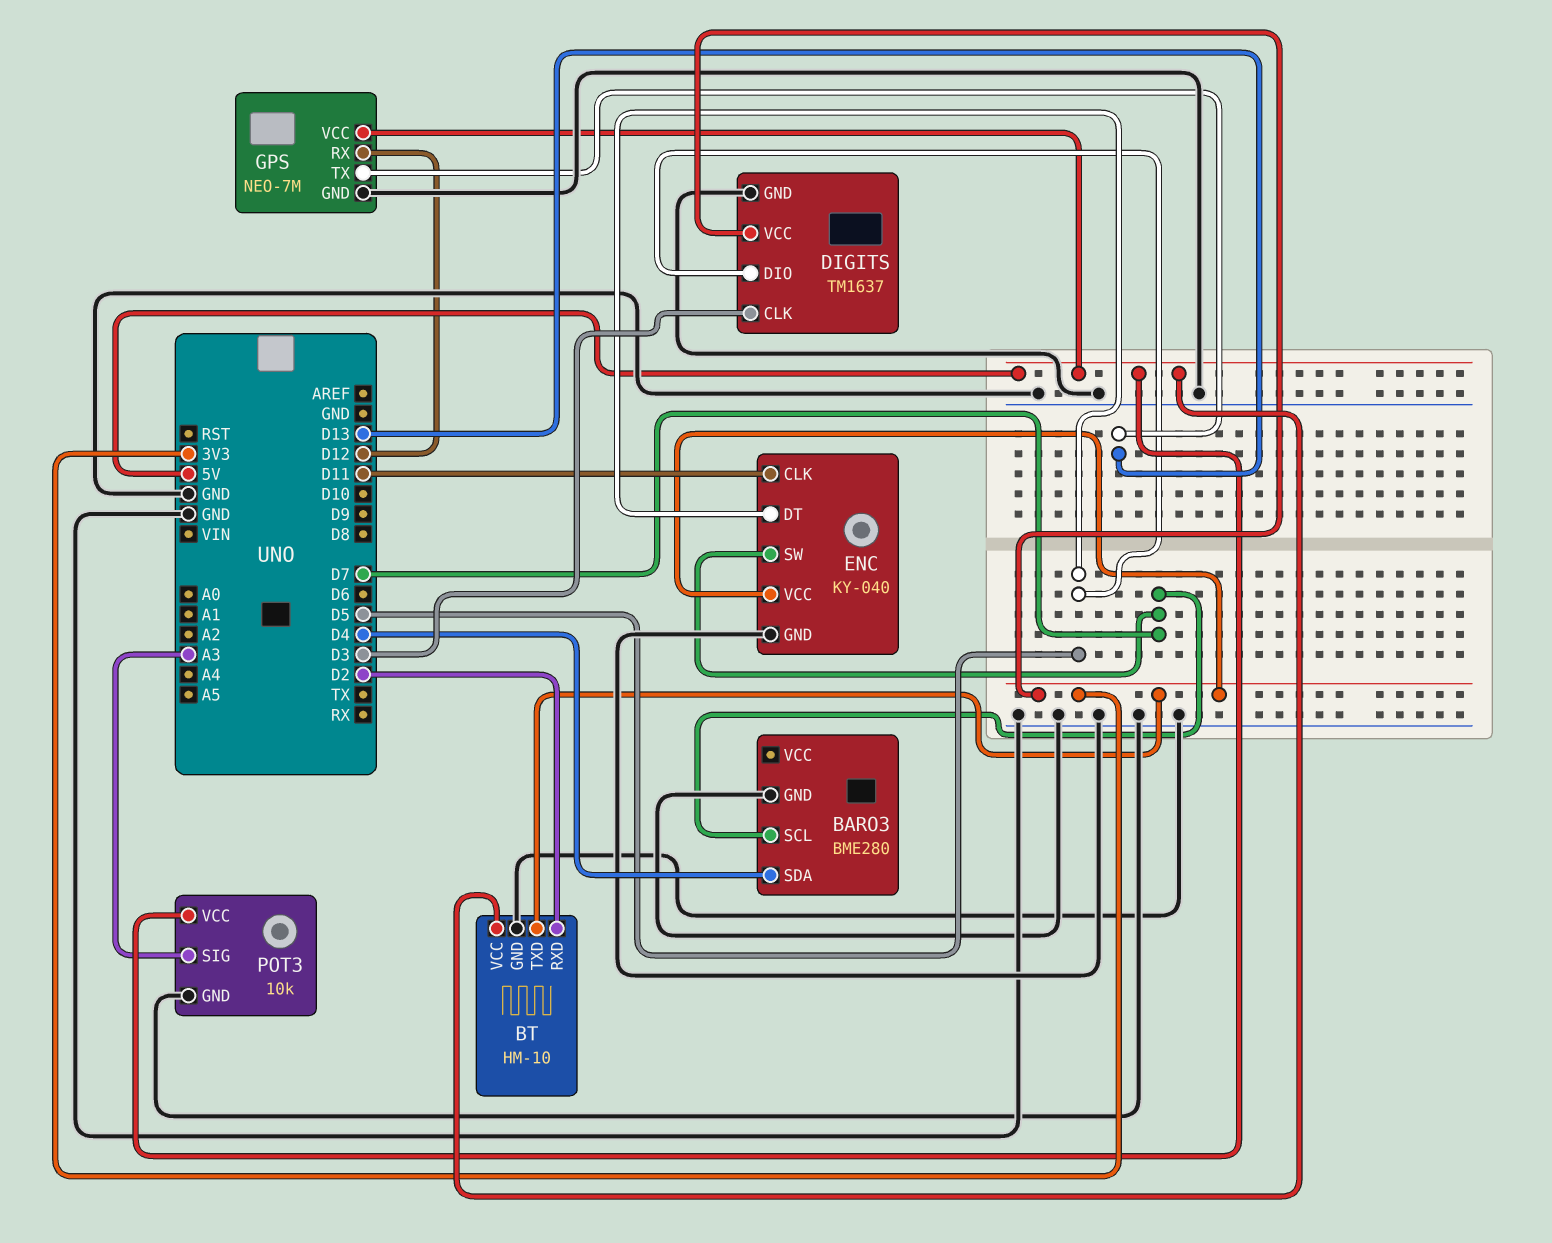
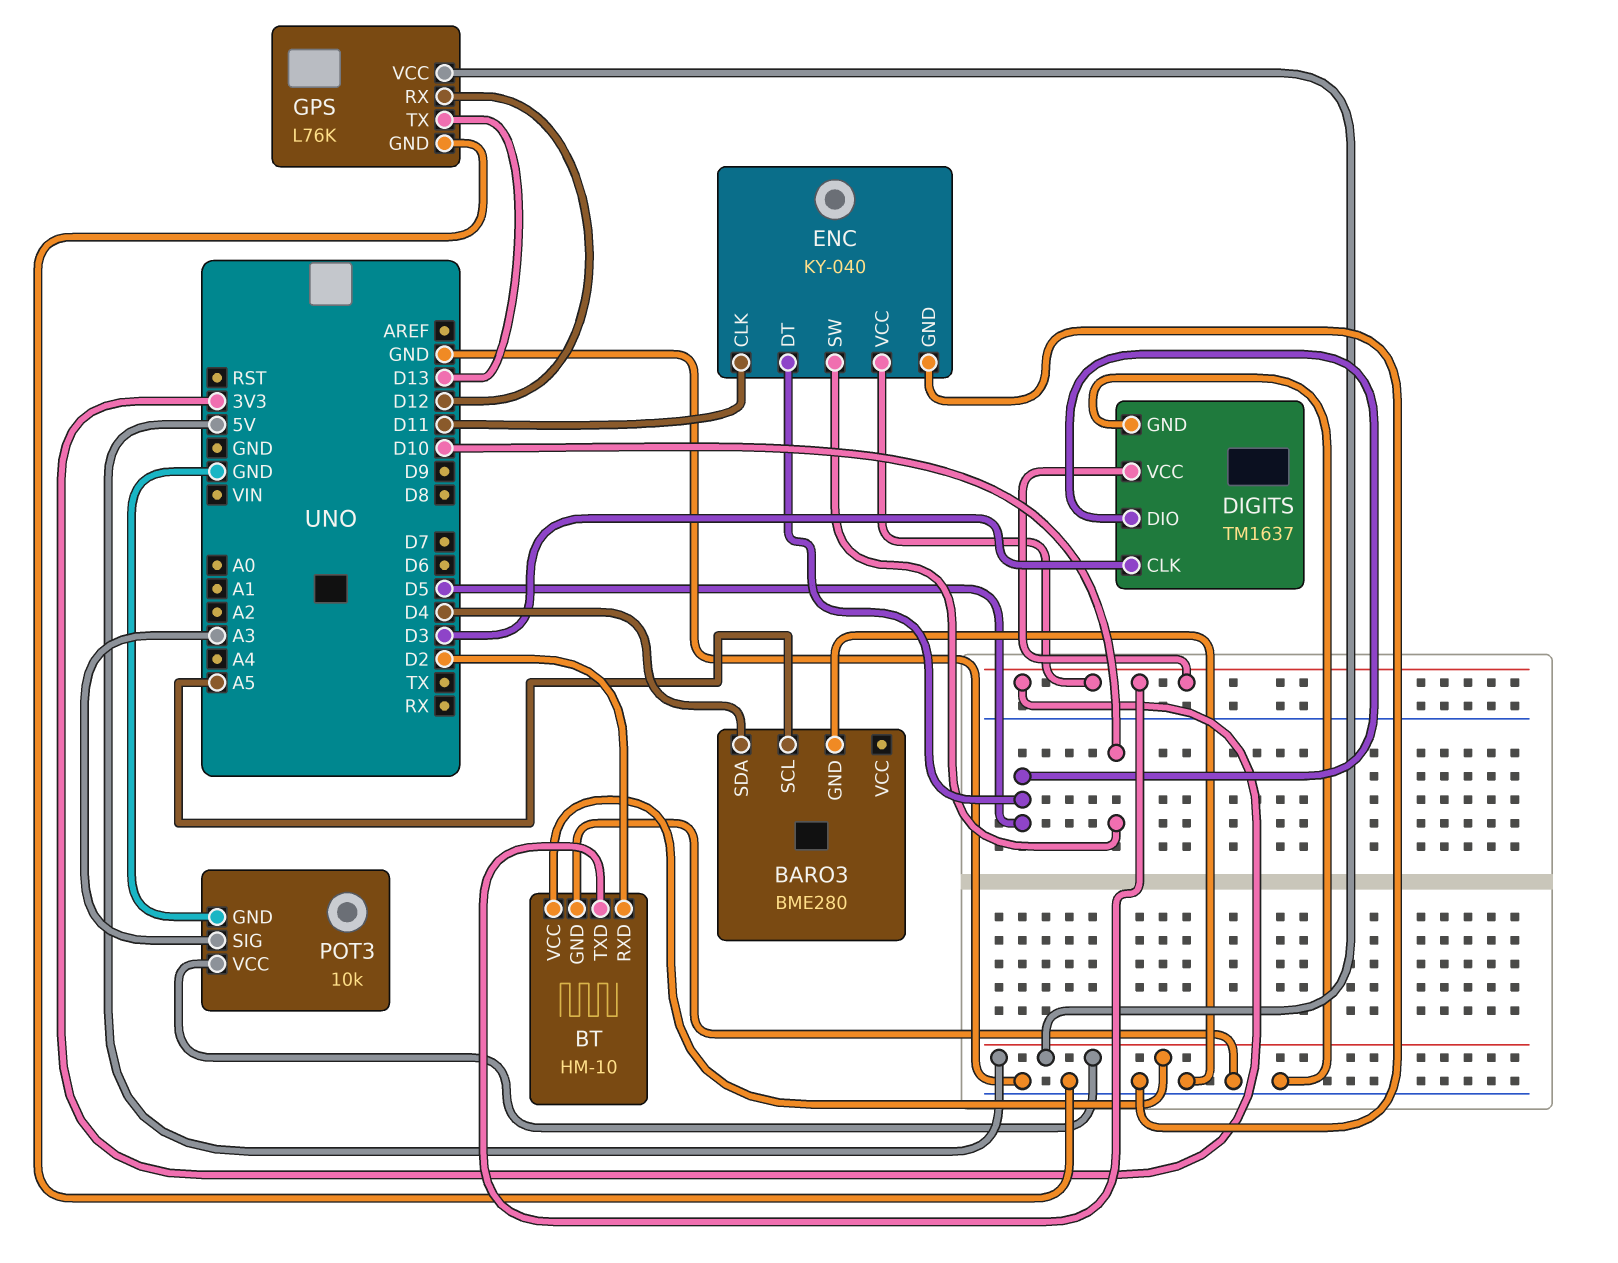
BARO3 pin SCL: D7 -> A5
ENC pin SW: D7 -> D10
GPS: NEO-7M -> L76K

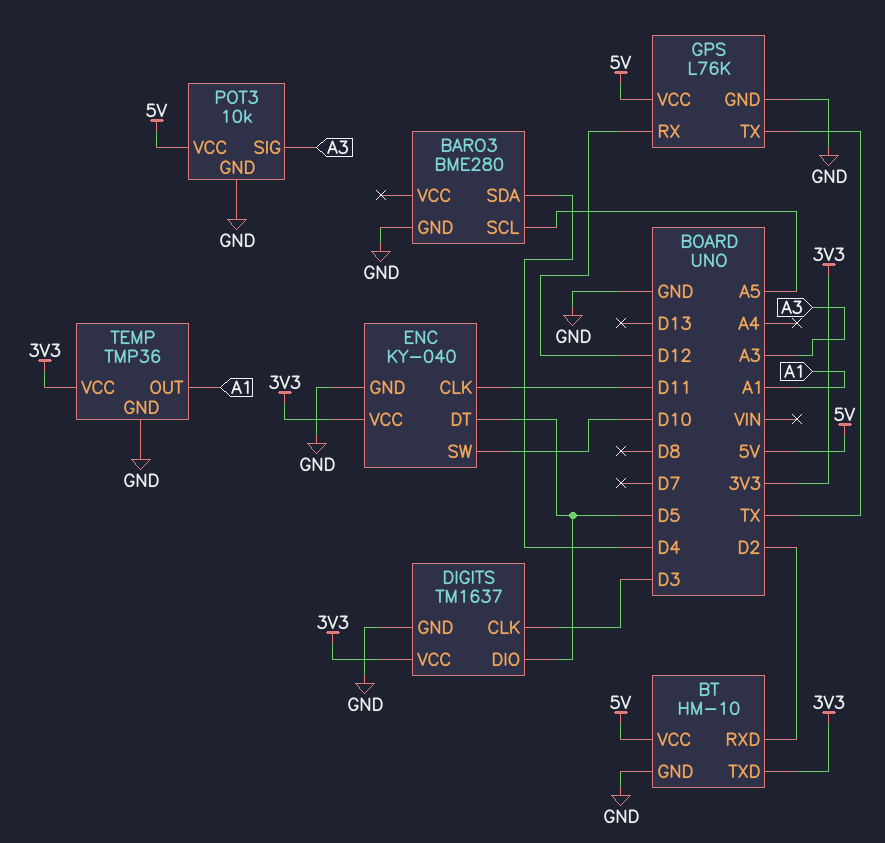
GPS pin TX: D13 -> TX
TEMP: none -> TMP36
TEMP pin GND: none -> GND
TEMP pin OUT: none -> A1
TEMP pin VCC: none -> 3V3

